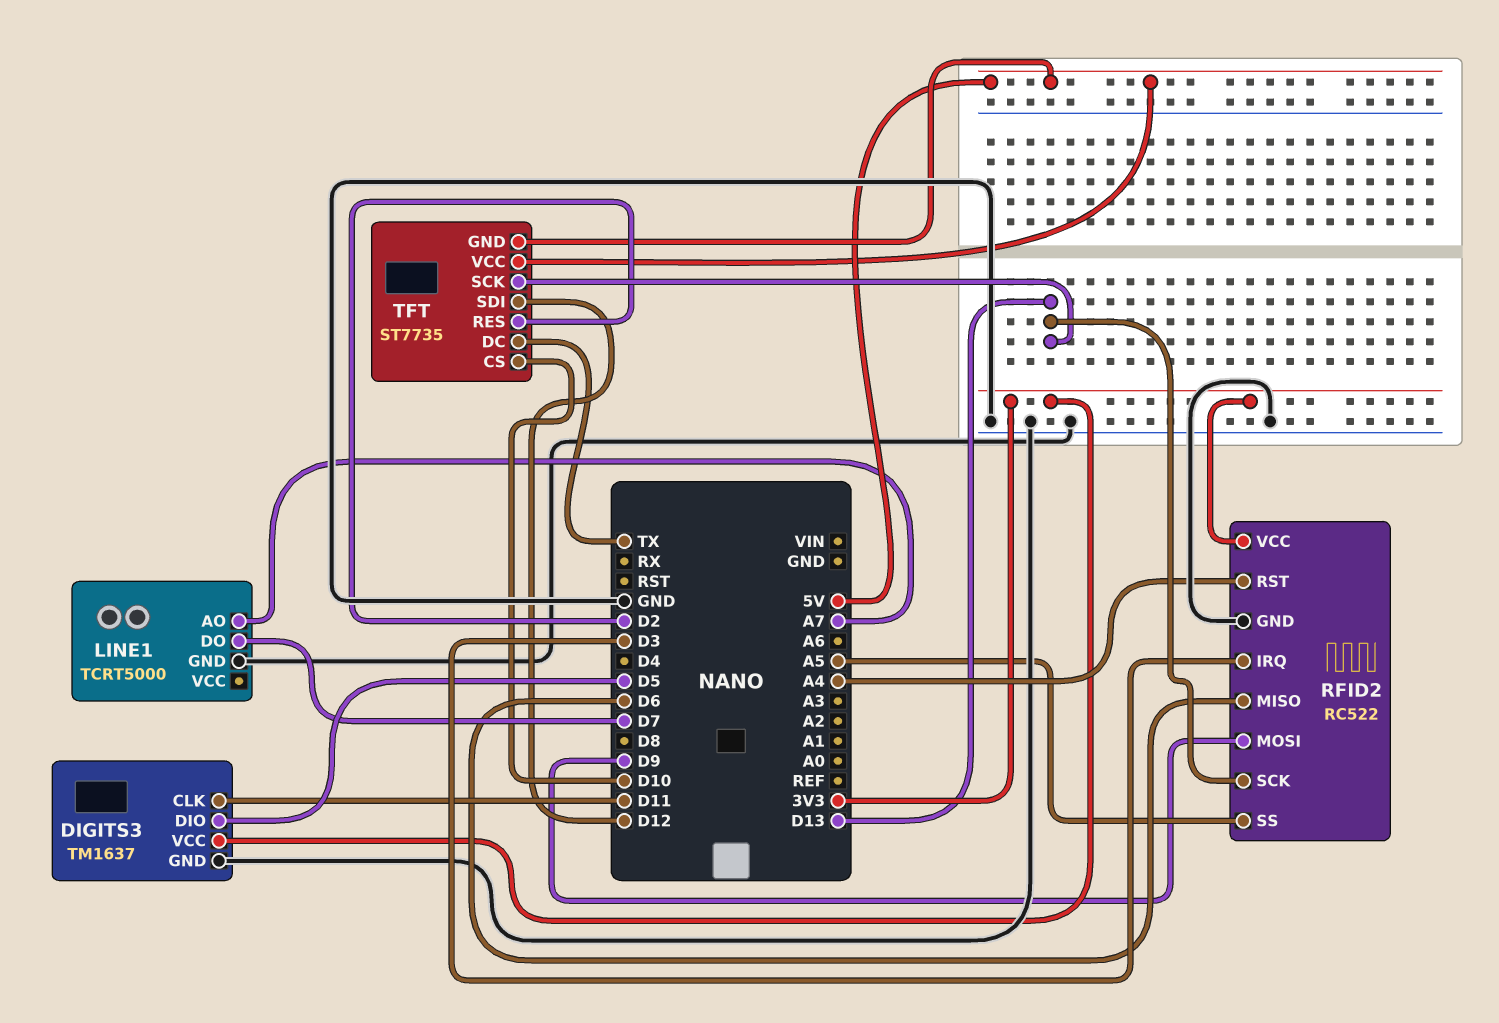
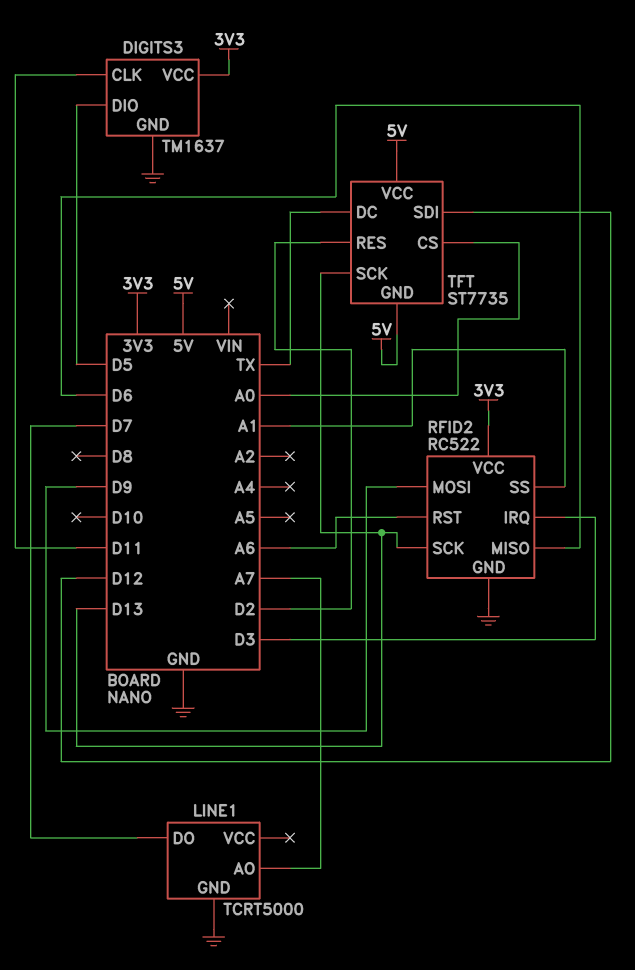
RFID2 pin RST: A4 -> A6
RFID2 pin SS: A5 -> A1
TFT pin CS: D10 -> A0

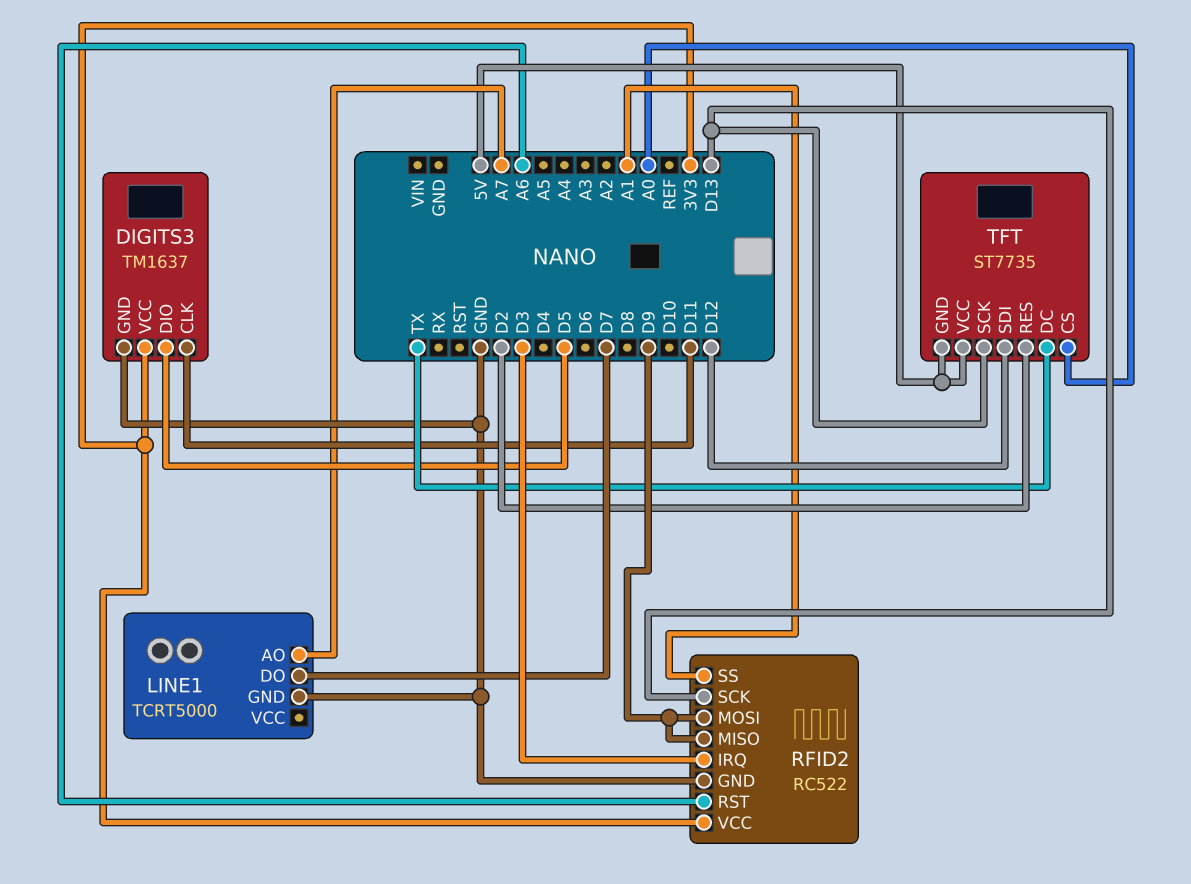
RFID2 pin MISO: D6 -> D9

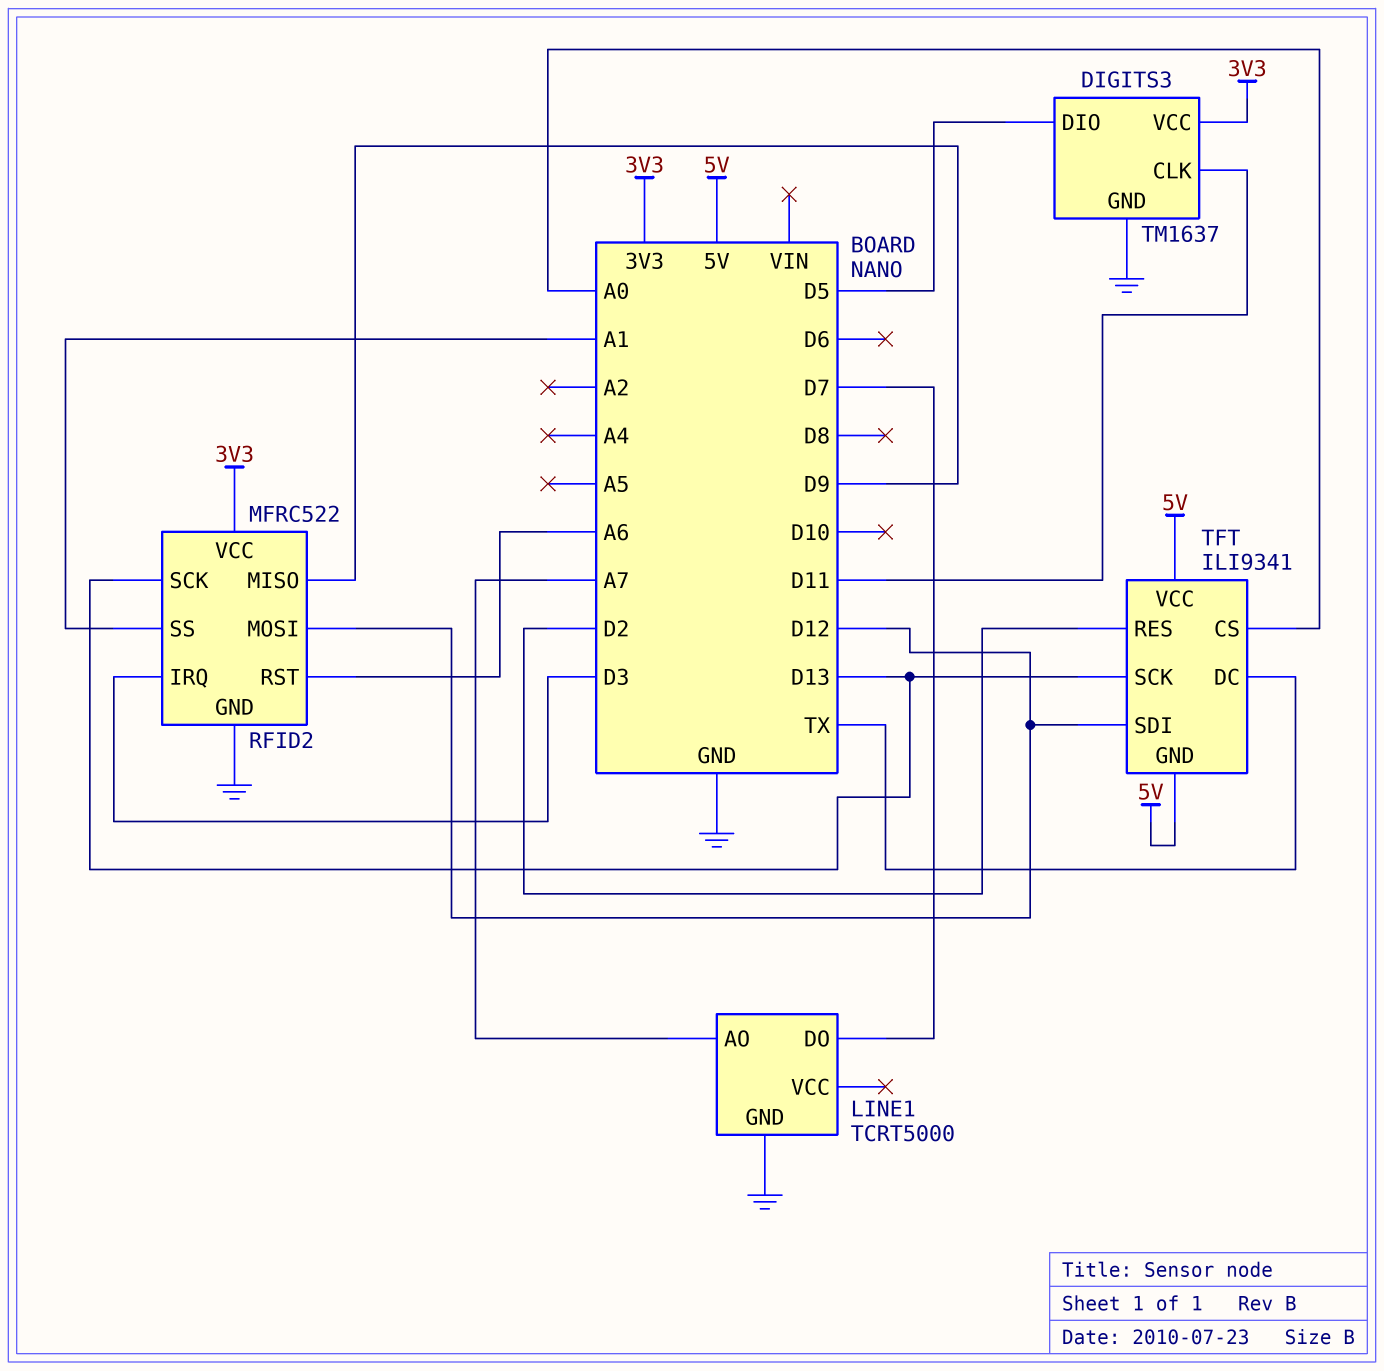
RFID2: RC522 -> MFRC522
RFID2 pin MOSI: D9 -> D12
TFT: ST7735 -> ILI9341

